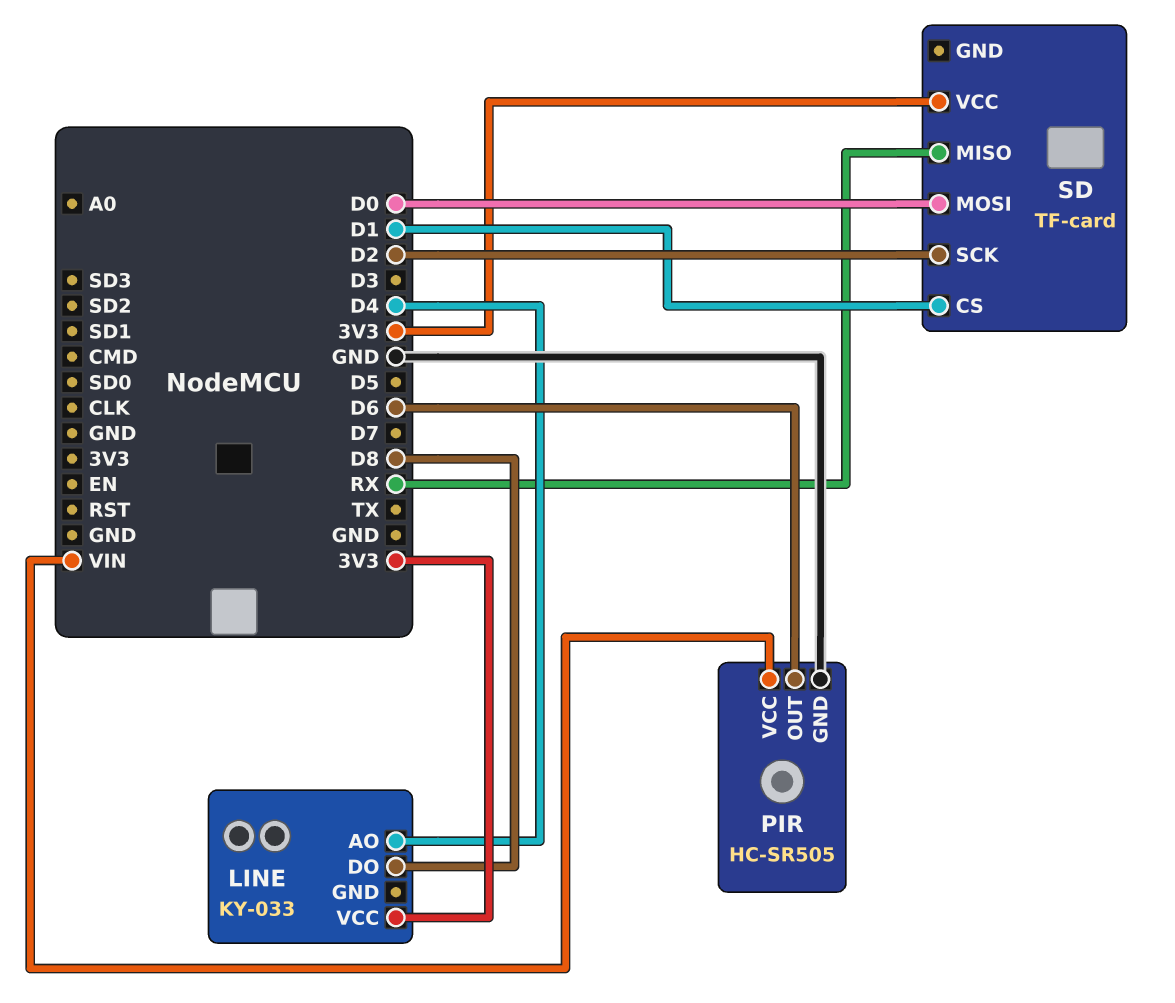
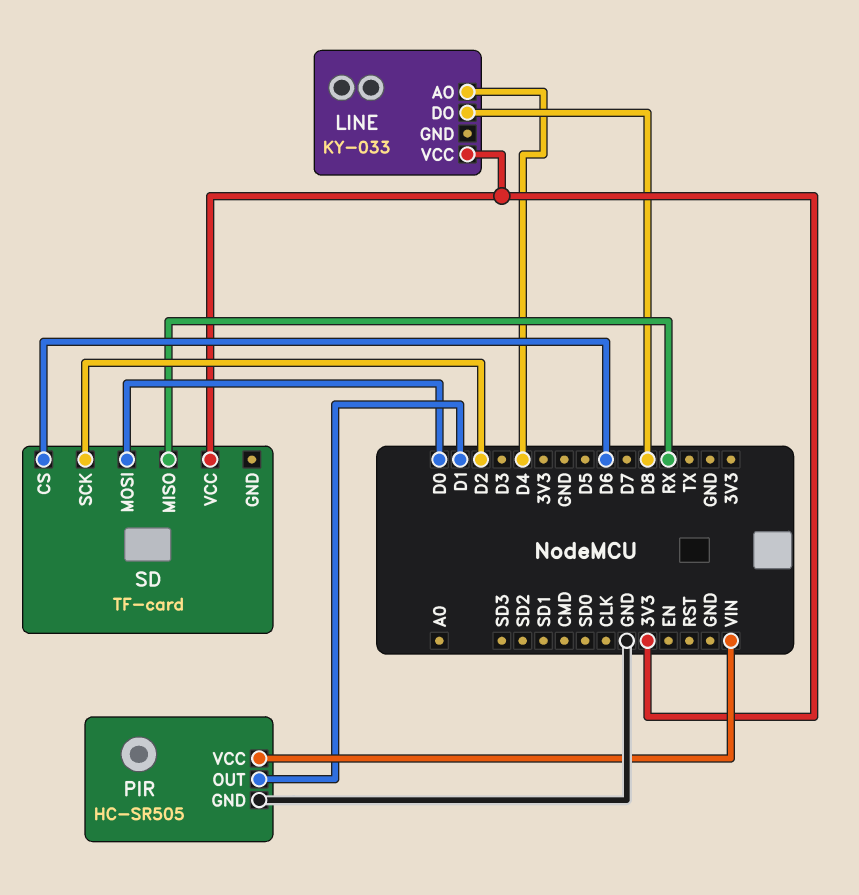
PIR pin OUT: D6 -> D1
SD pin CS: D1 -> D6

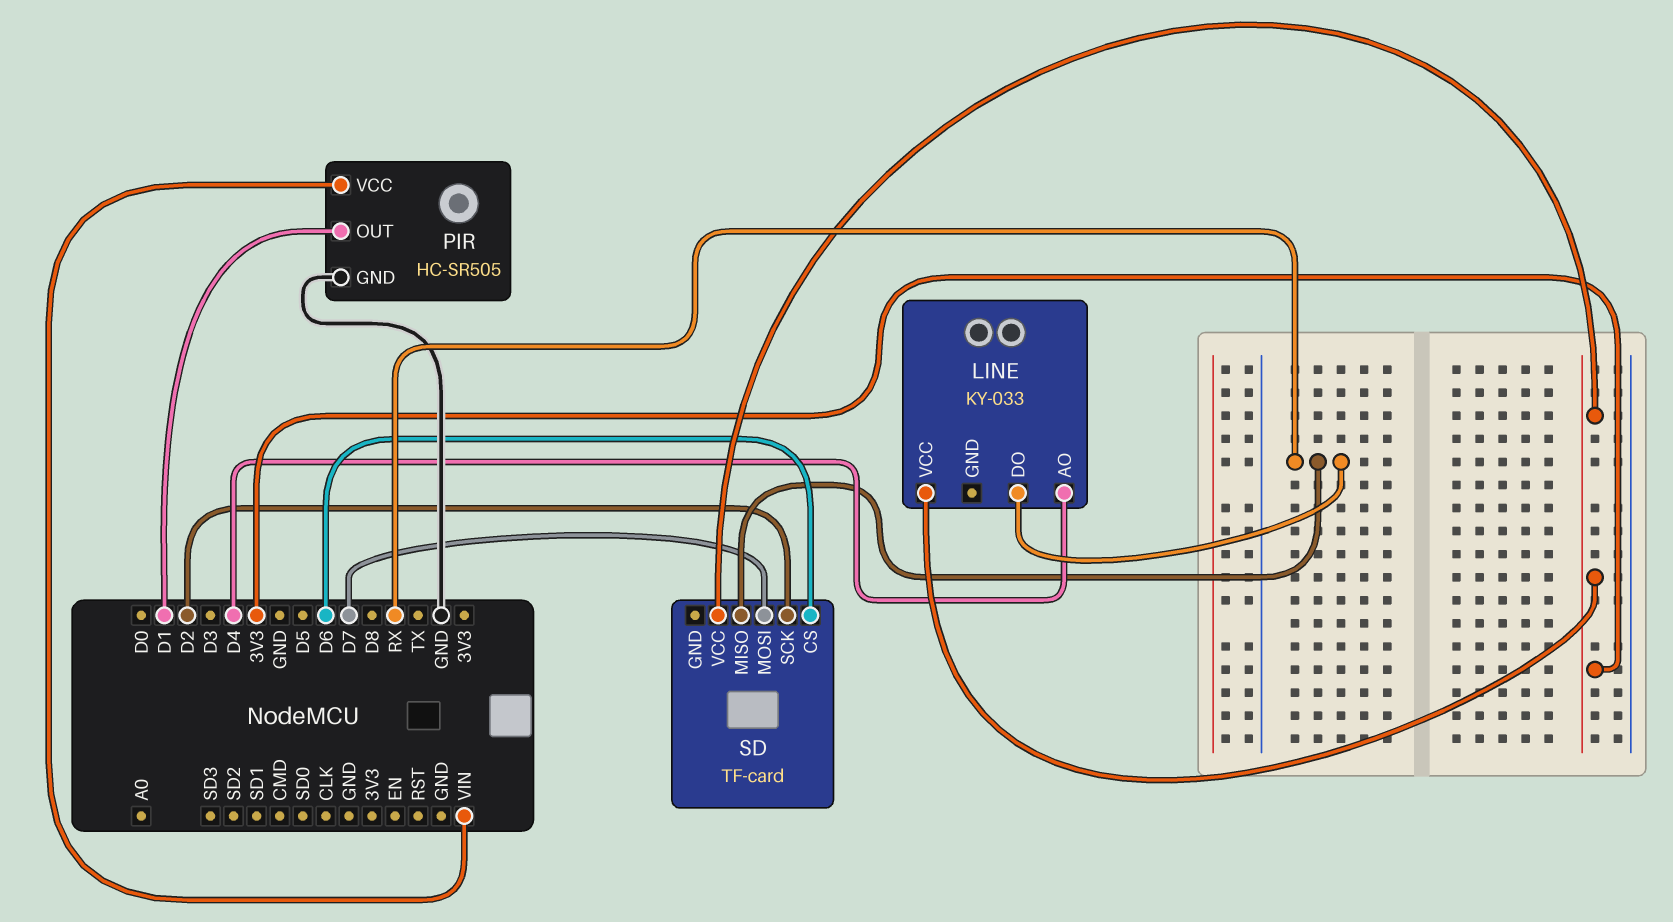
LINE pin DO: D8 -> RX
SD pin MOSI: D0 -> D7

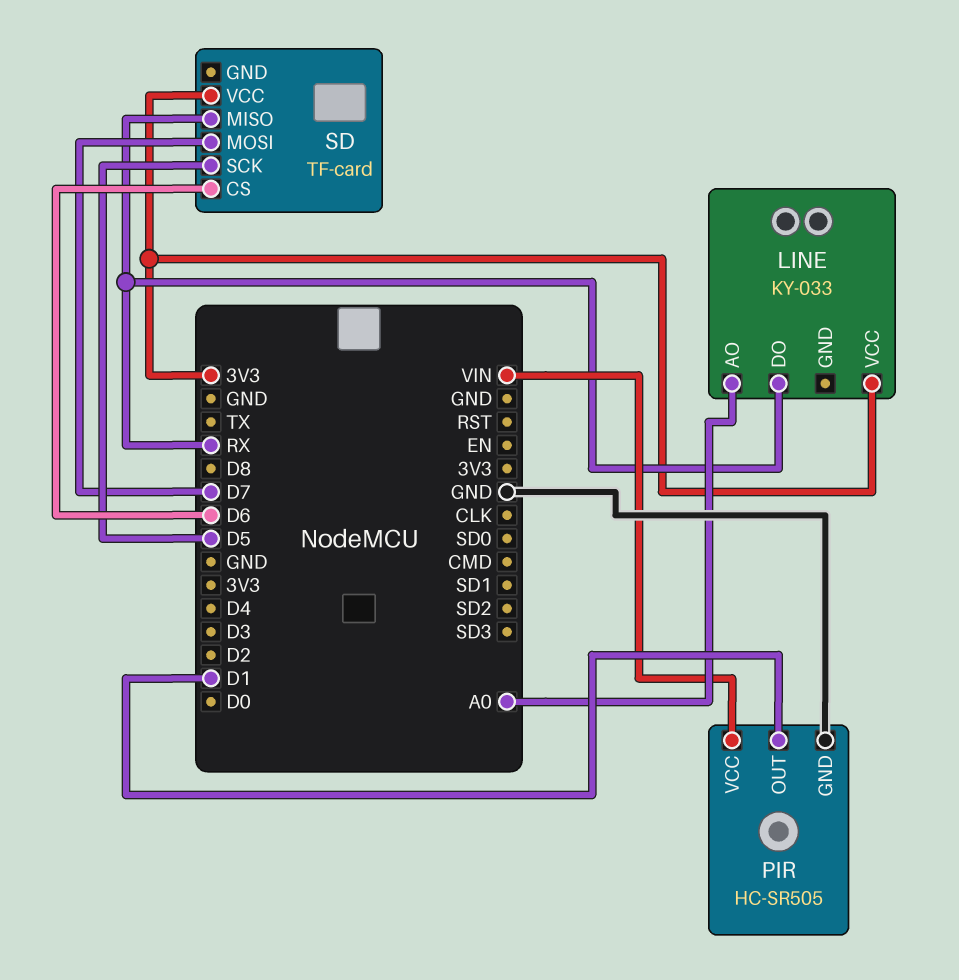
LINE pin AO: D4 -> A0
SD pin SCK: D2 -> D5

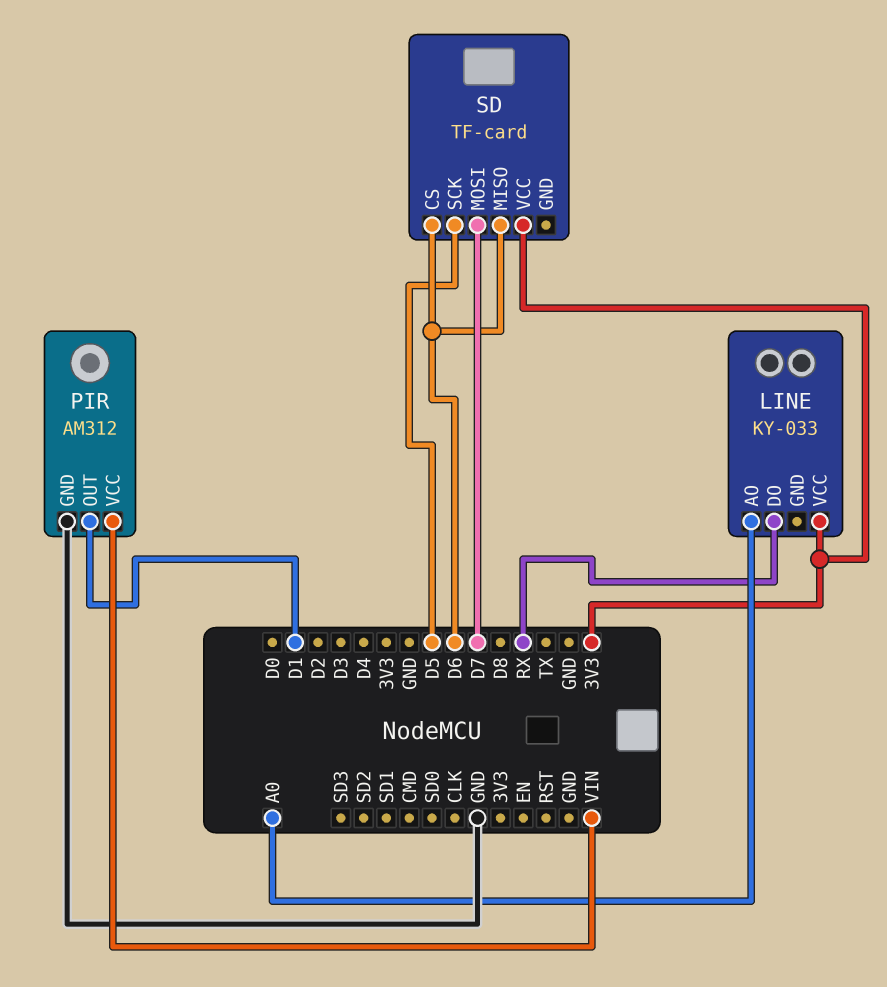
PIR: HC-SR505 -> AM312
SD pin MISO: RX -> D6

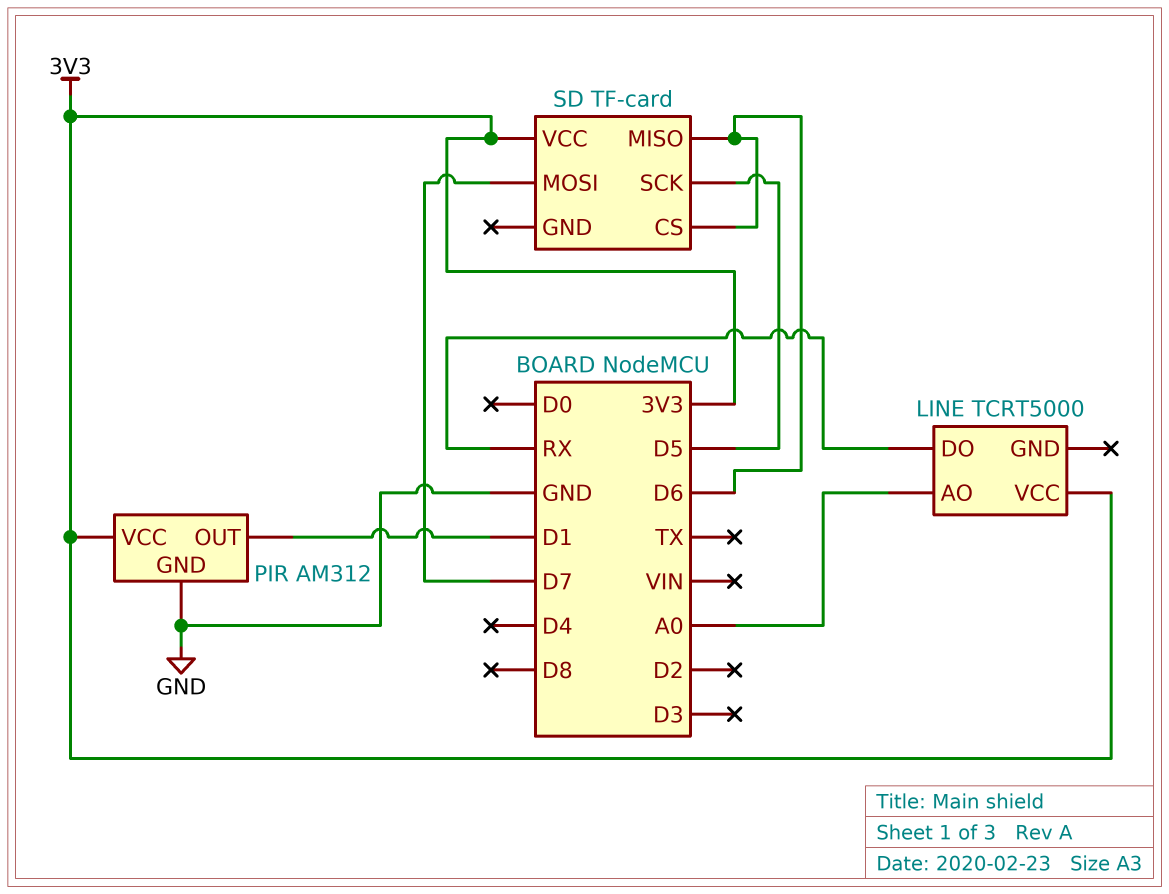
LINE: KY-033 -> TCRT5000
PIR pin VCC: VIN -> 3V3

